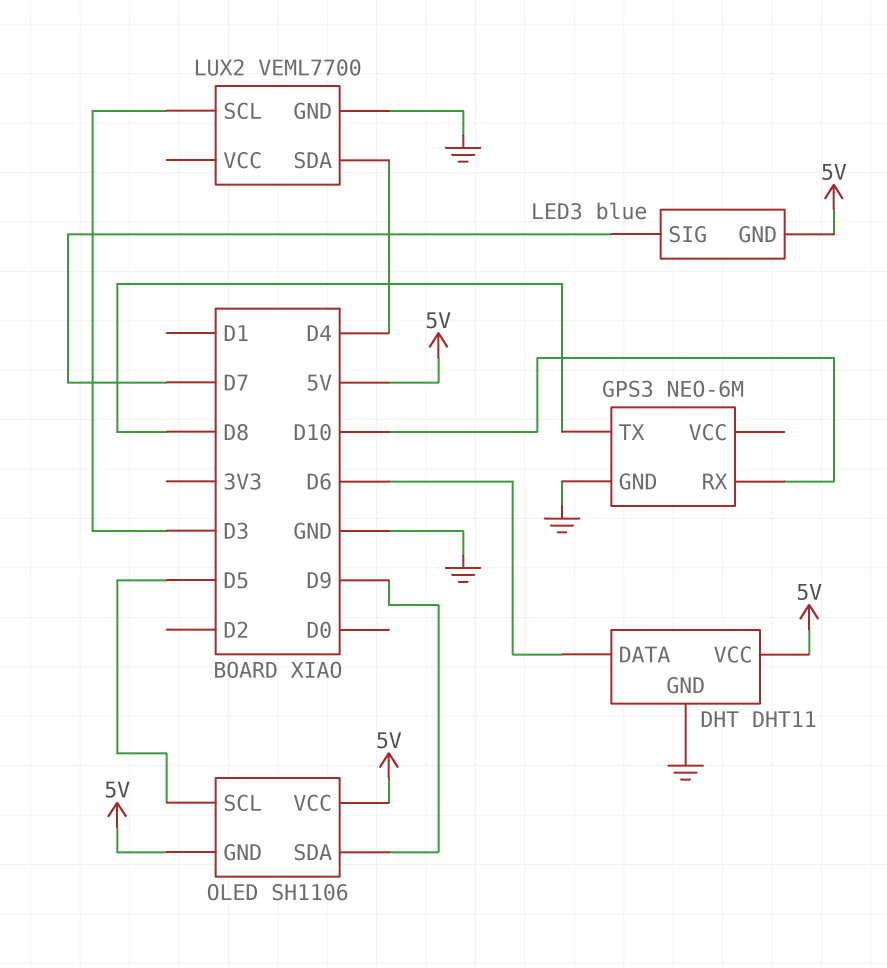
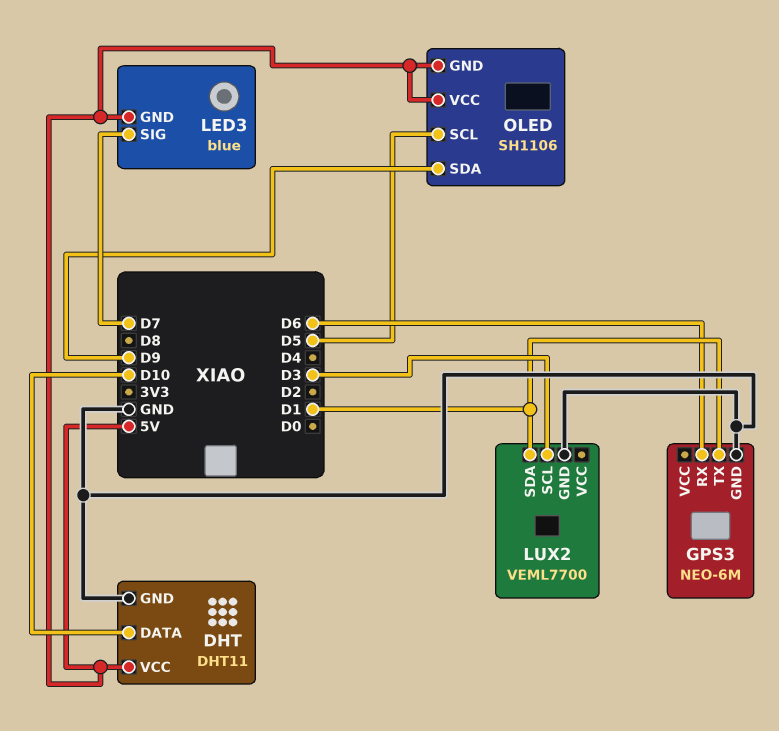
DHT pin DATA: D6 -> D10
GPS3 pin RX: D10 -> D6
GPS3 pin TX: D8 -> D1
LUX2 pin SDA: D4 -> D1

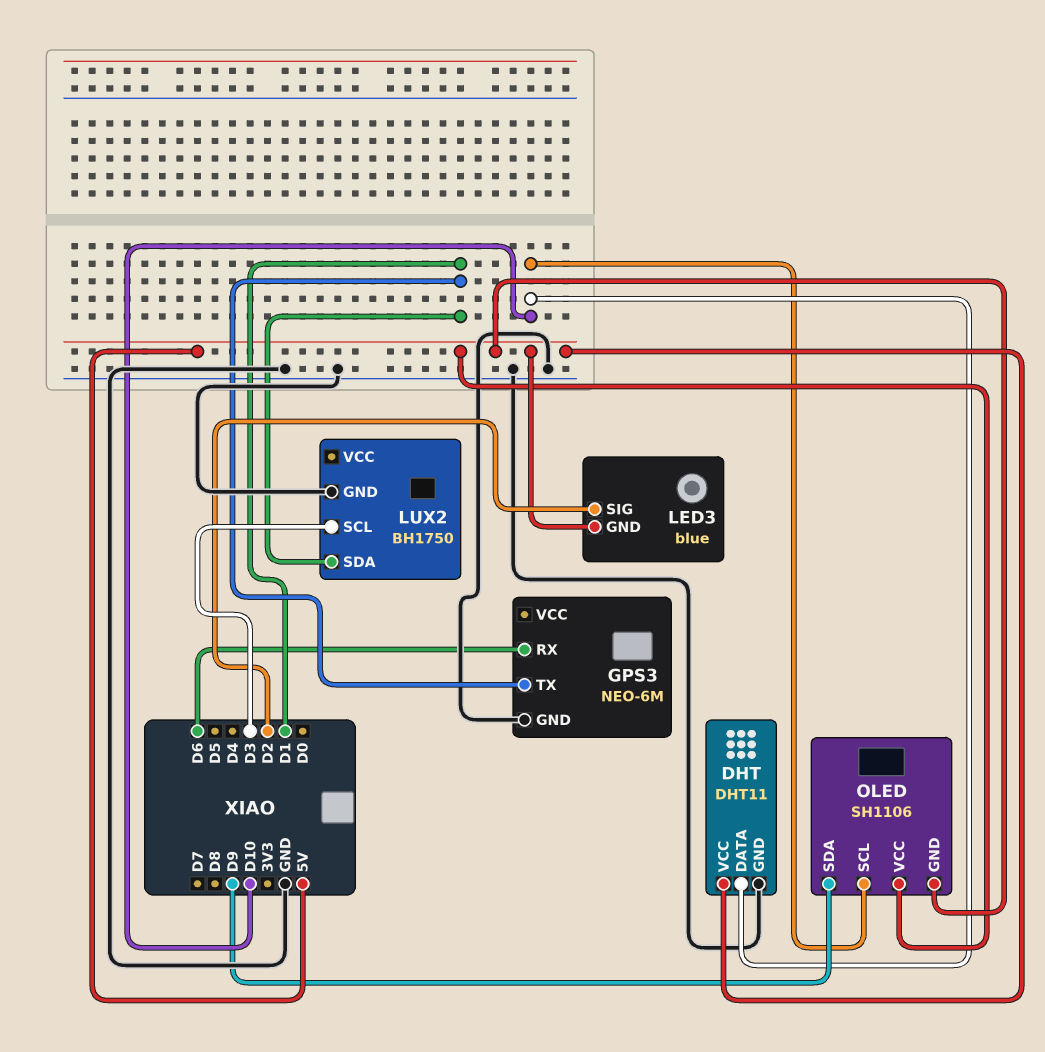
LED3 pin SIG: D7 -> D2
LUX2: VEML7700 -> BH1750
OLED pin SCL: D5 -> D10

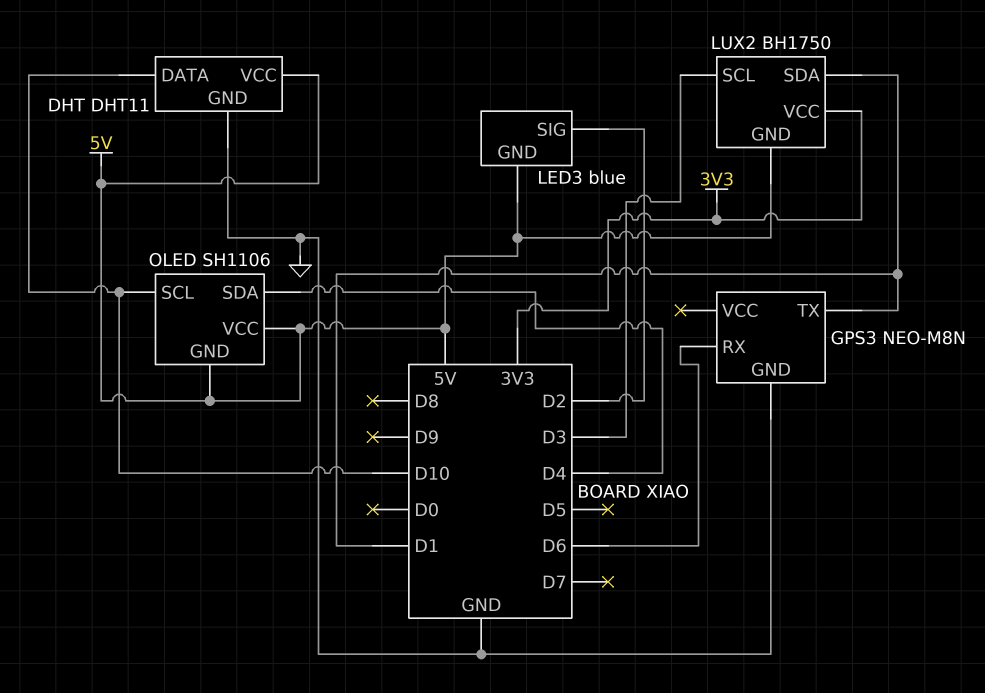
GPS3: NEO-6M -> NEO-M8N
LUX2 pin GND: GND -> 5V
LUX2 pin VCC: none -> 3V3
OLED pin SDA: D9 -> D4

